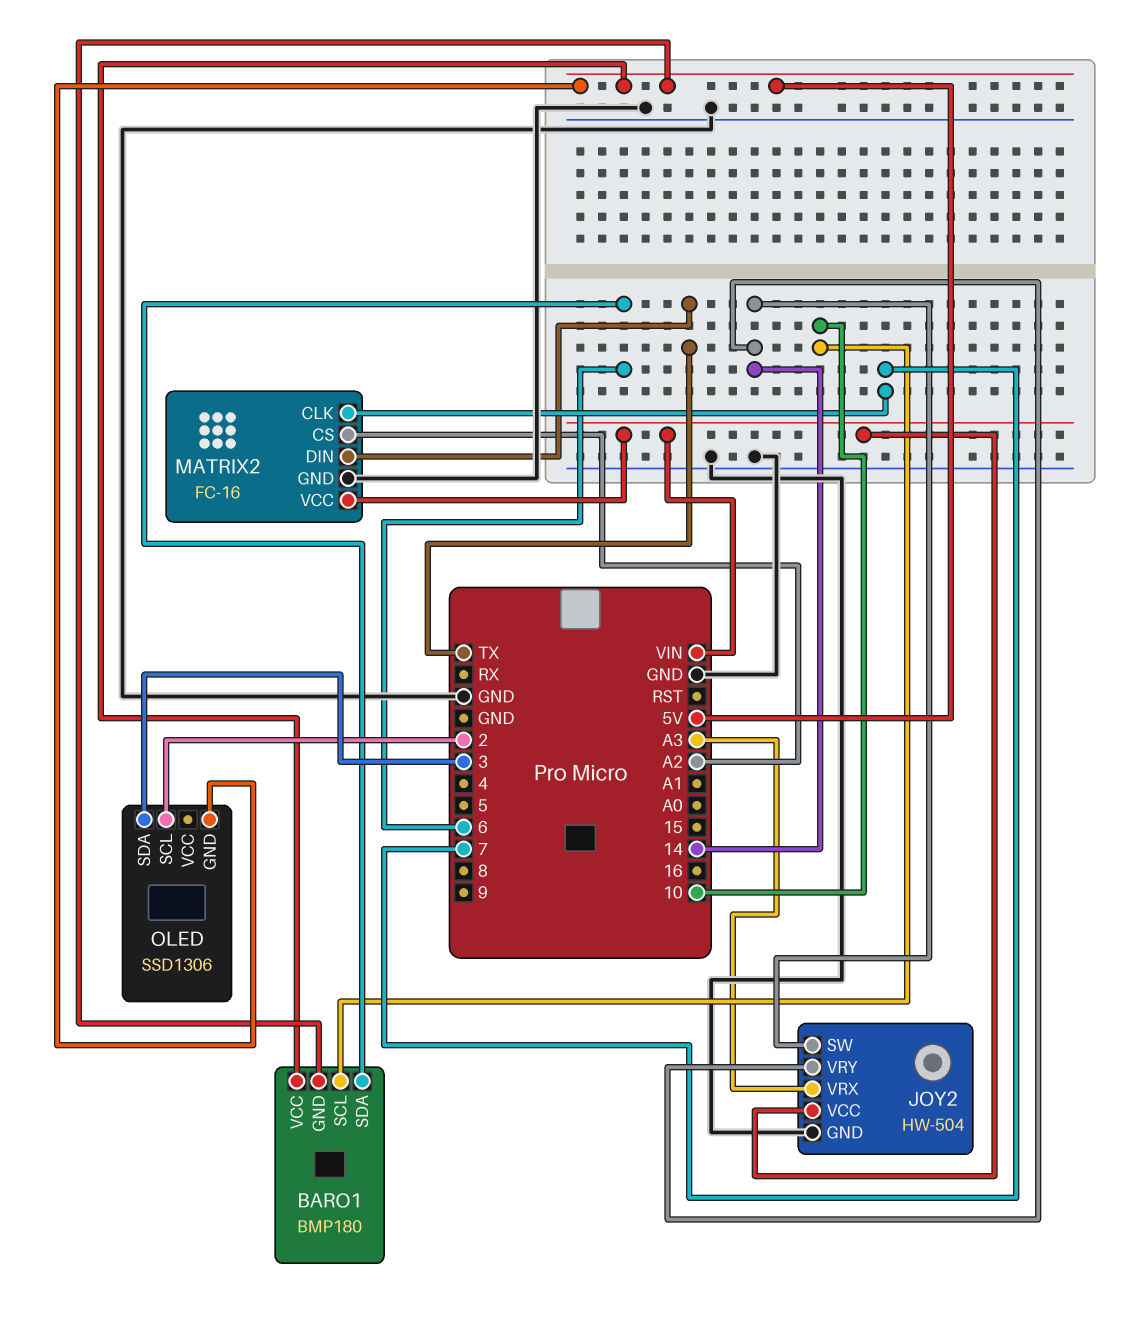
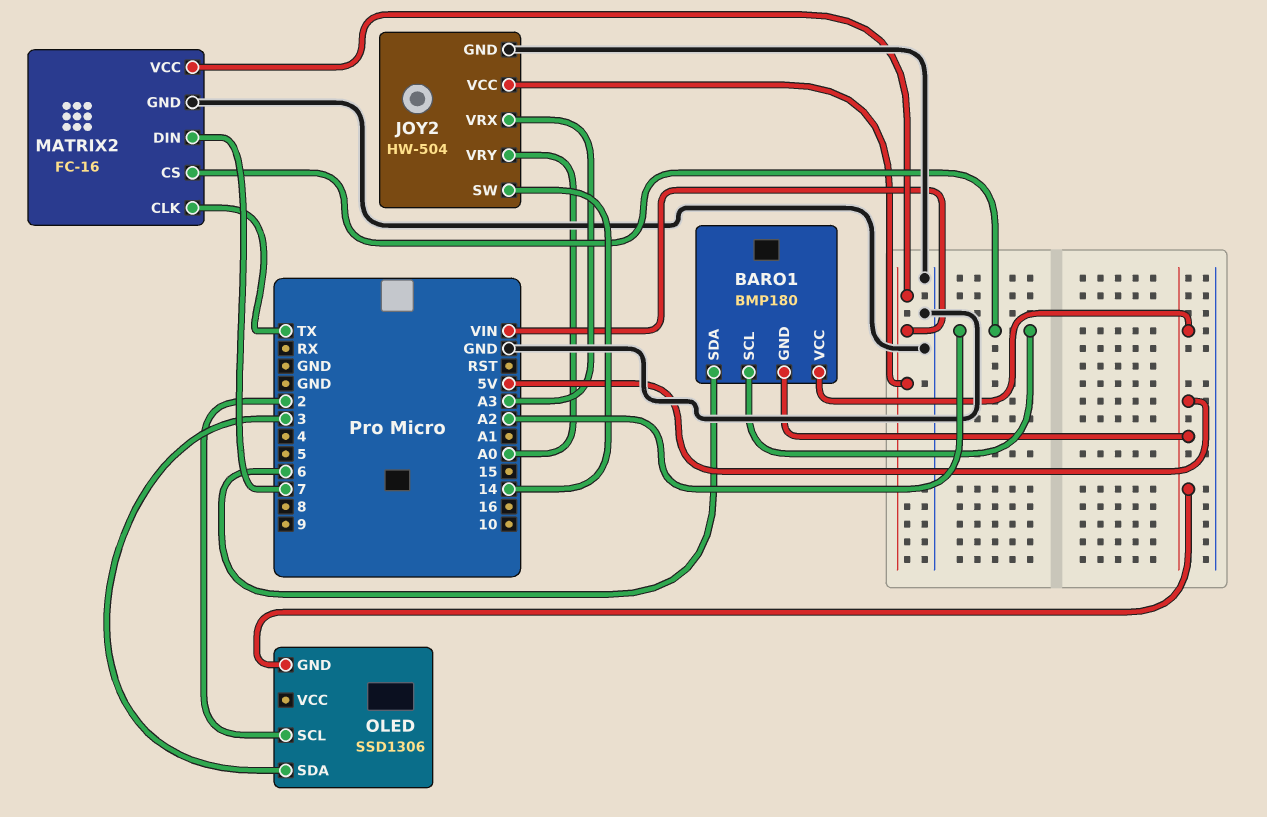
BARO1 pin SCL: 10 -> A2
JOY2 pin VRY: 14 -> A0
MATRIX2 pin CLK: 7 -> TX
MATRIX2 pin DIN: TX -> 7

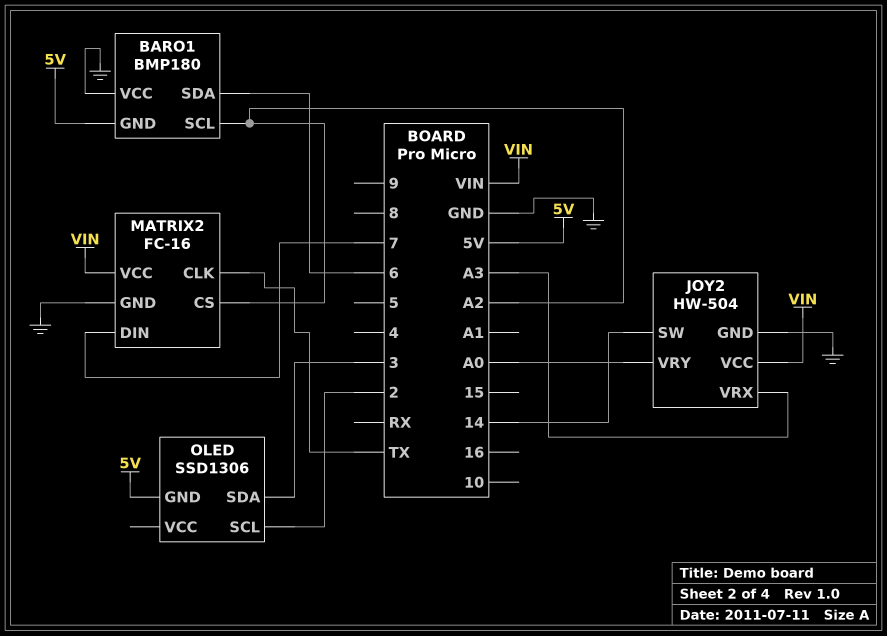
BARO1 pin VCC: 5V -> GND

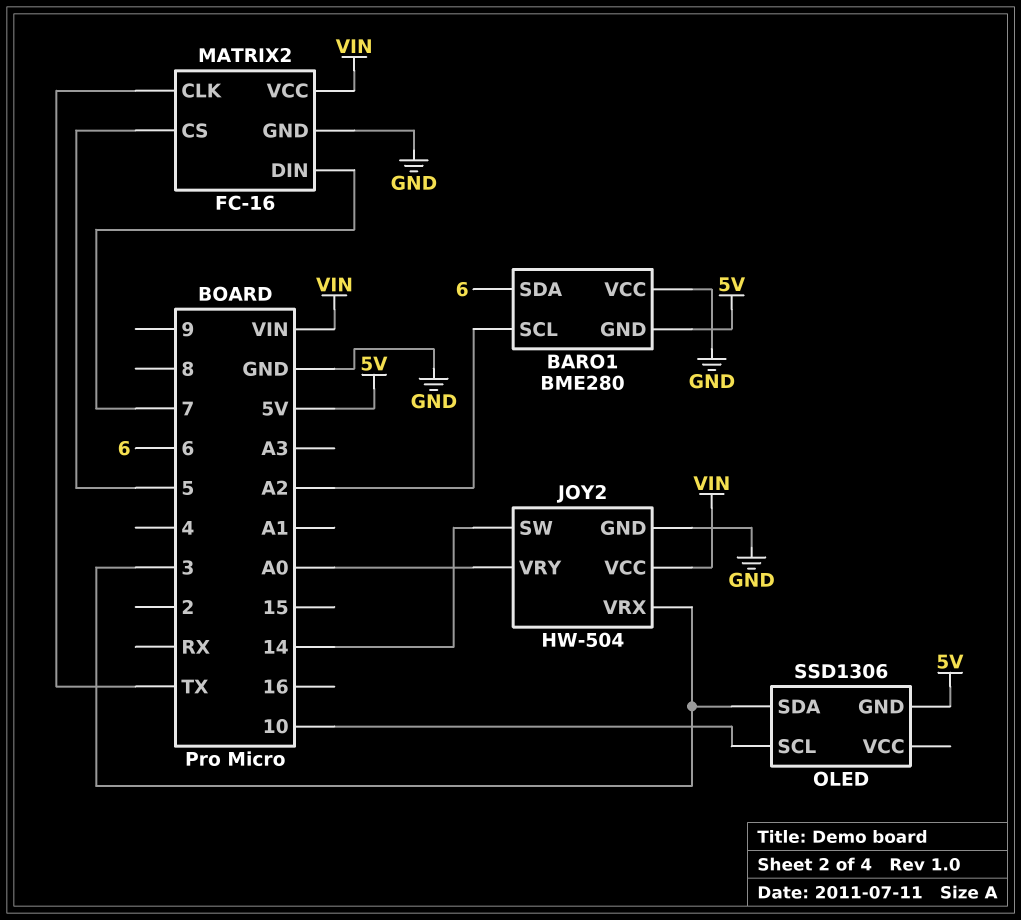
BARO1: BMP180 -> BME280
JOY2 pin VRX: A3 -> 3
MATRIX2 pin CS: A2 -> 5
OLED pin SCL: 2 -> 10

